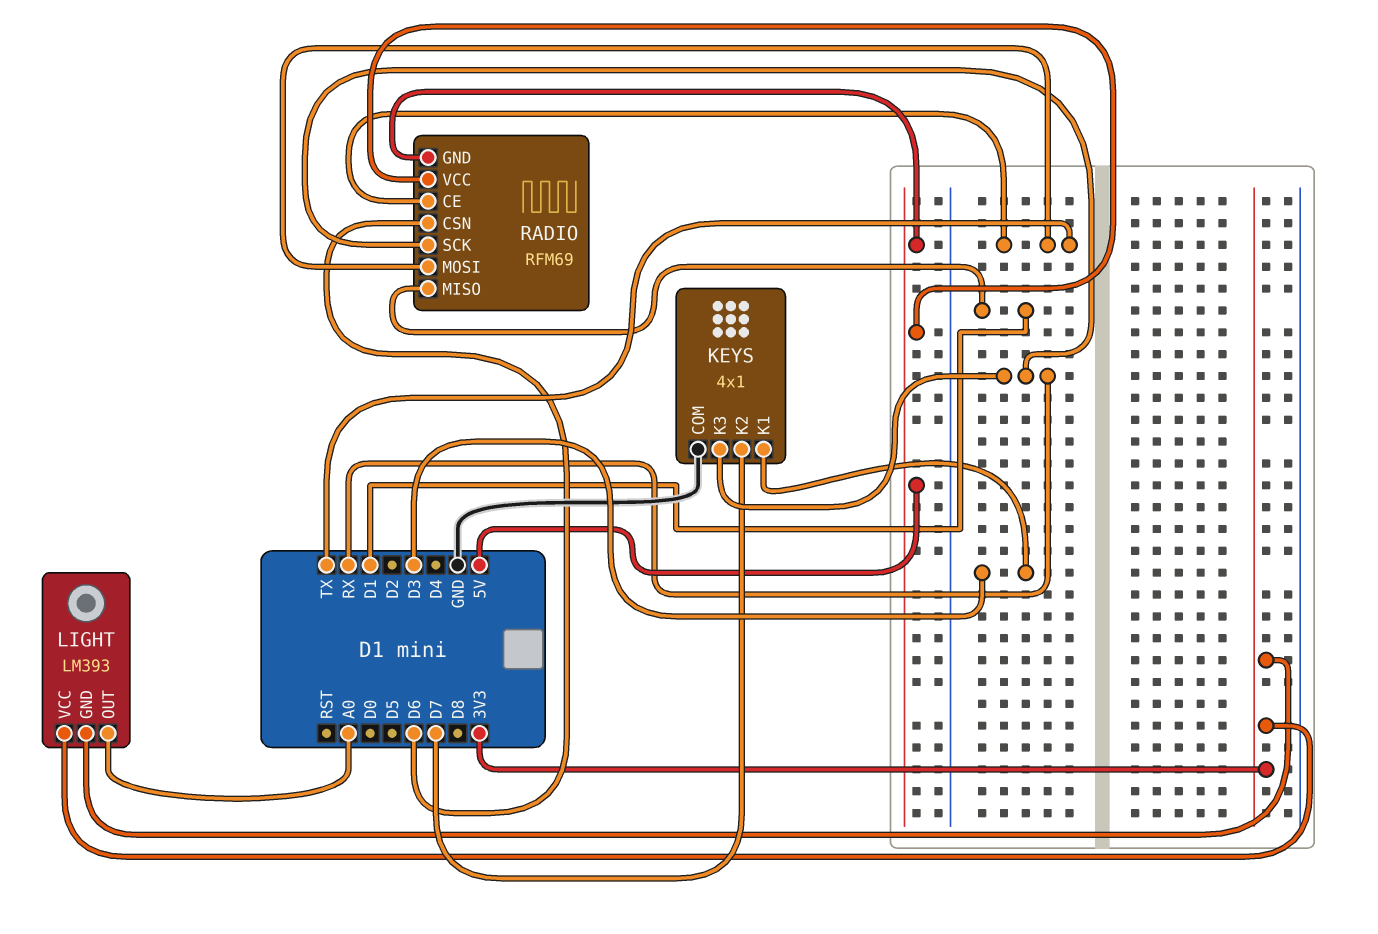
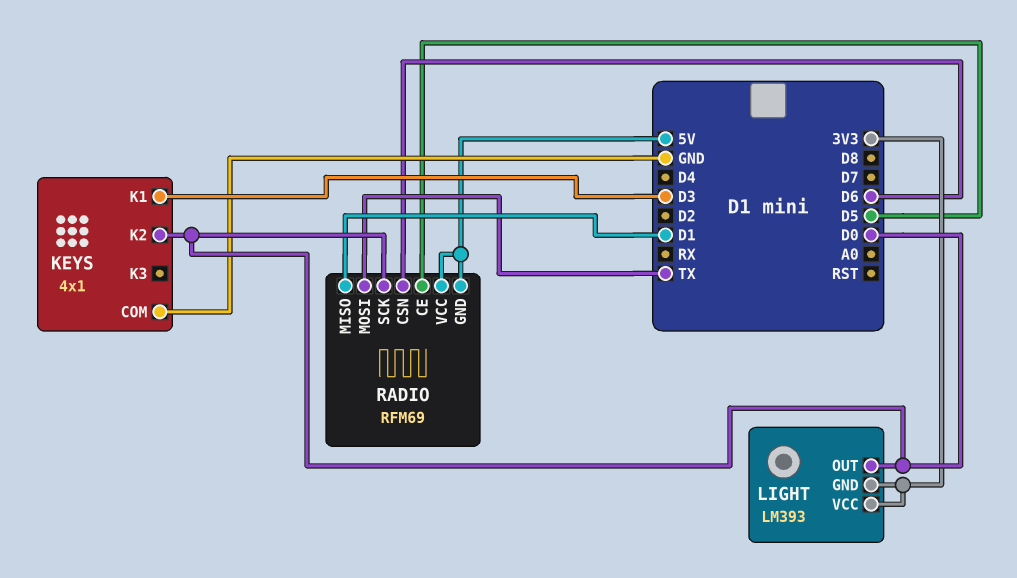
KEYS pin K2: D7 -> D0
KEYS pin K3: RX -> none
LIGHT pin OUT: A0 -> D0
RADIO pin CE: TX -> D5
RADIO pin SCK: RX -> D0

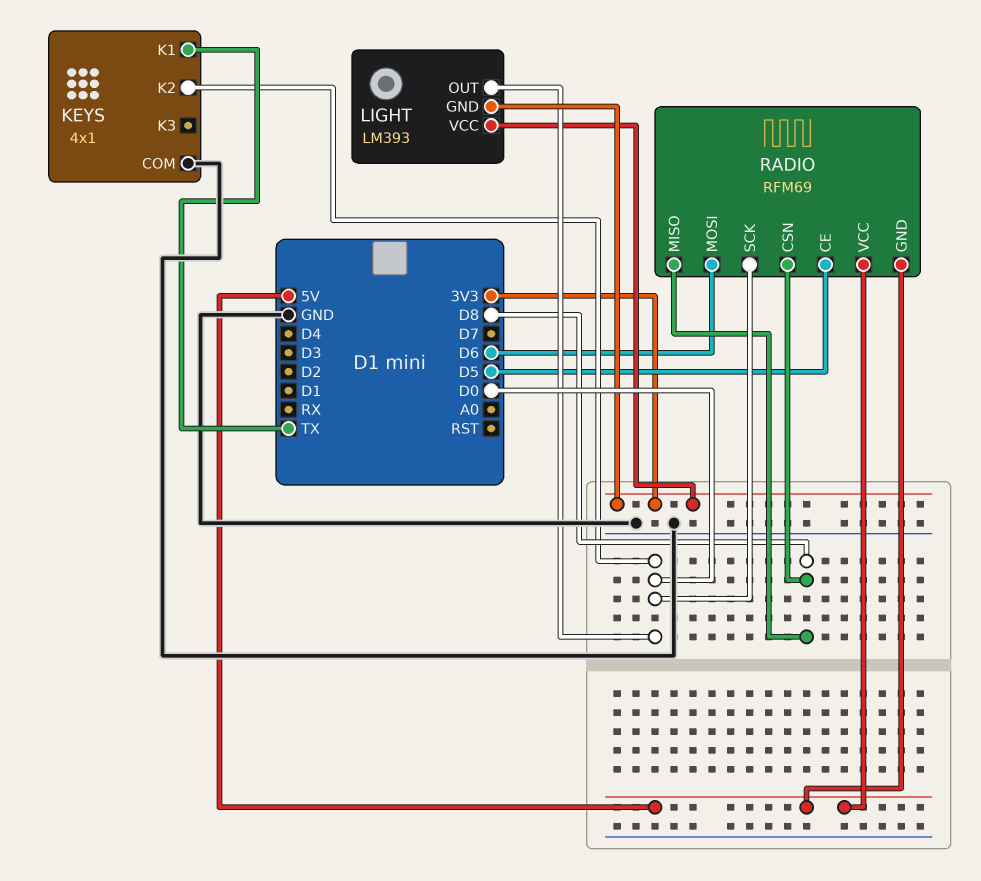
KEYS pin K1: D3 -> TX
RADIO pin CSN: D6 -> D8
RADIO pin MISO: D1 -> D8
RADIO pin MOSI: TX -> D6

